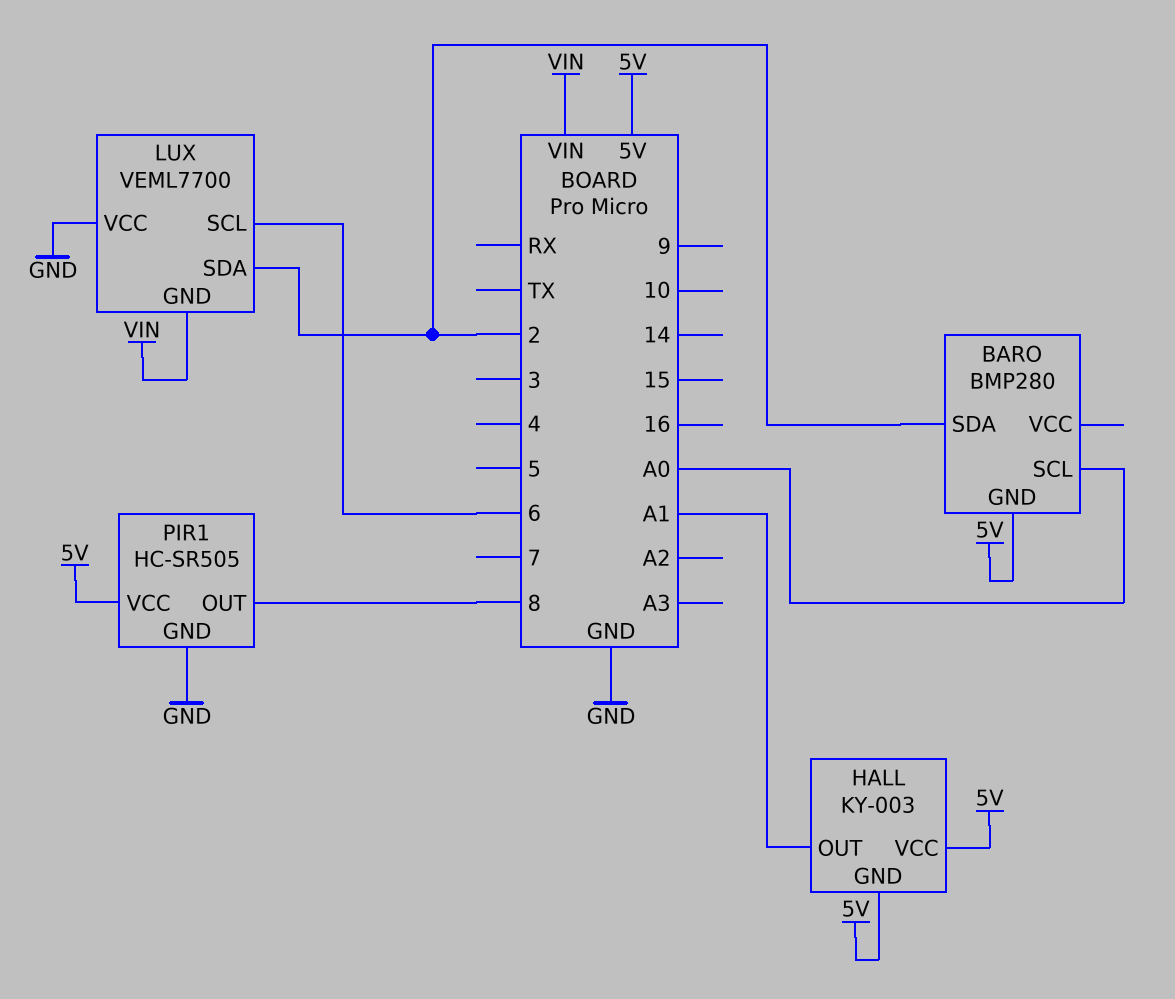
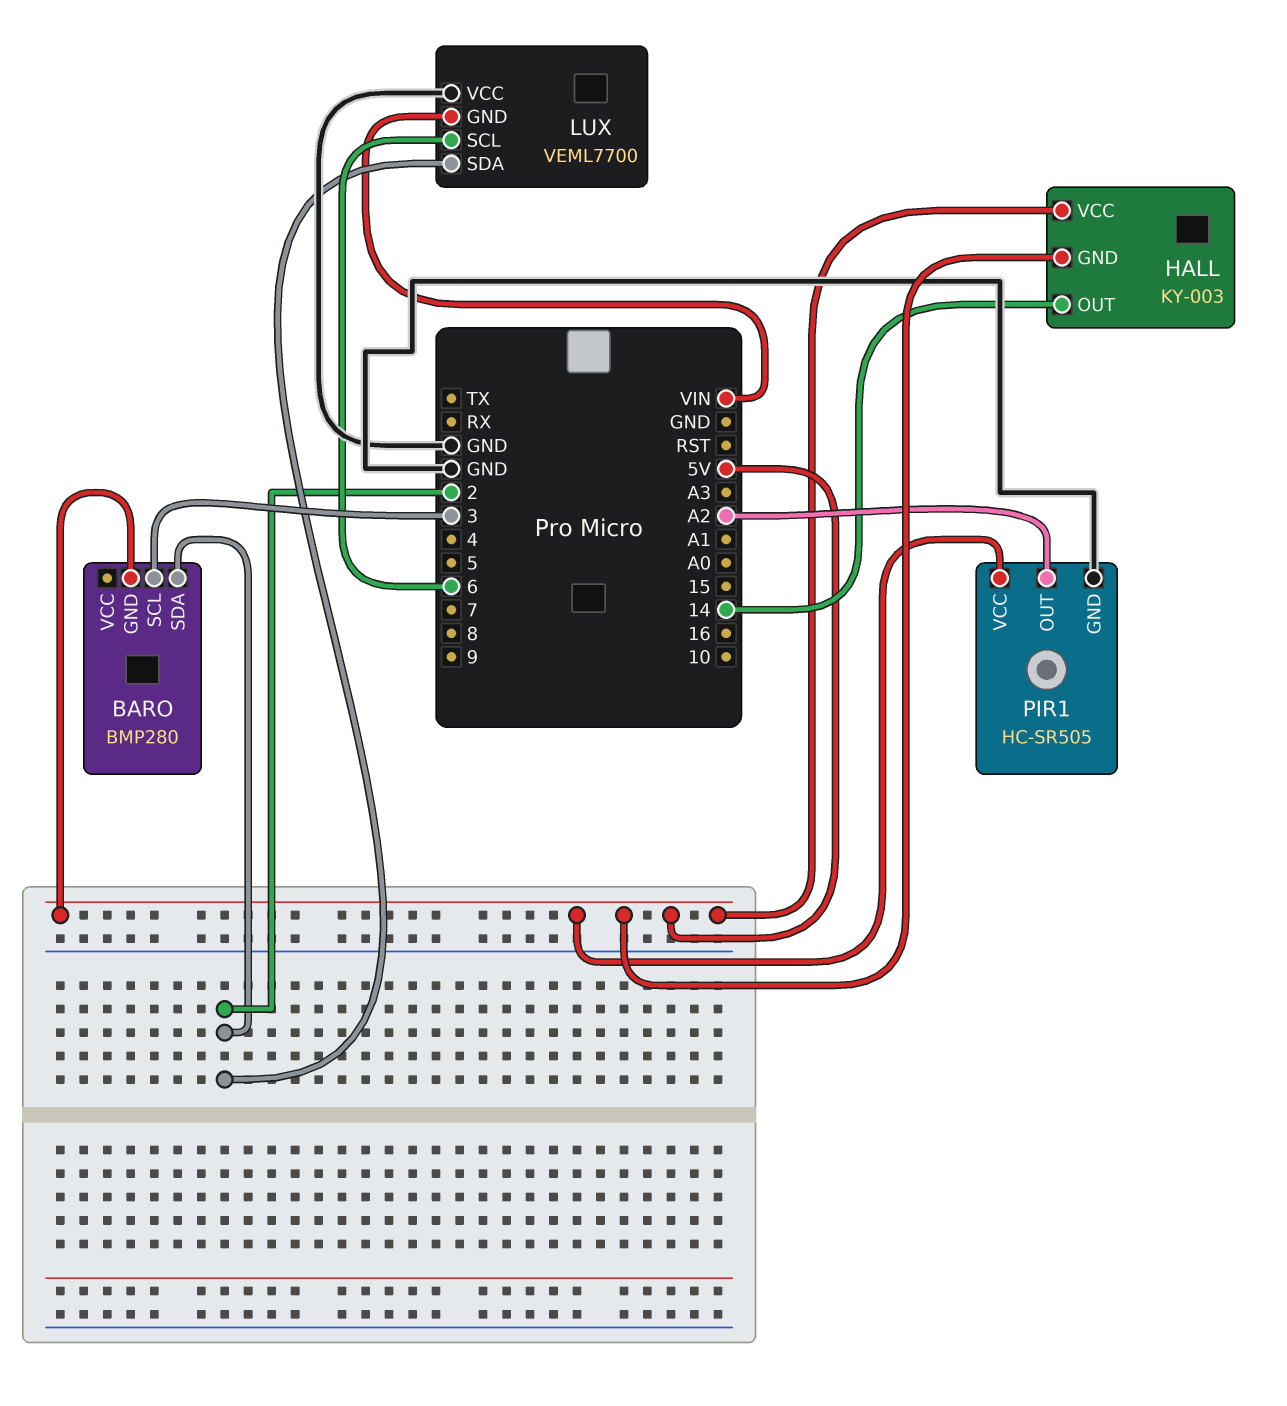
BARO pin SCL: A0 -> 3
HALL pin OUT: A1 -> 14
PIR1 pin OUT: 8 -> A2

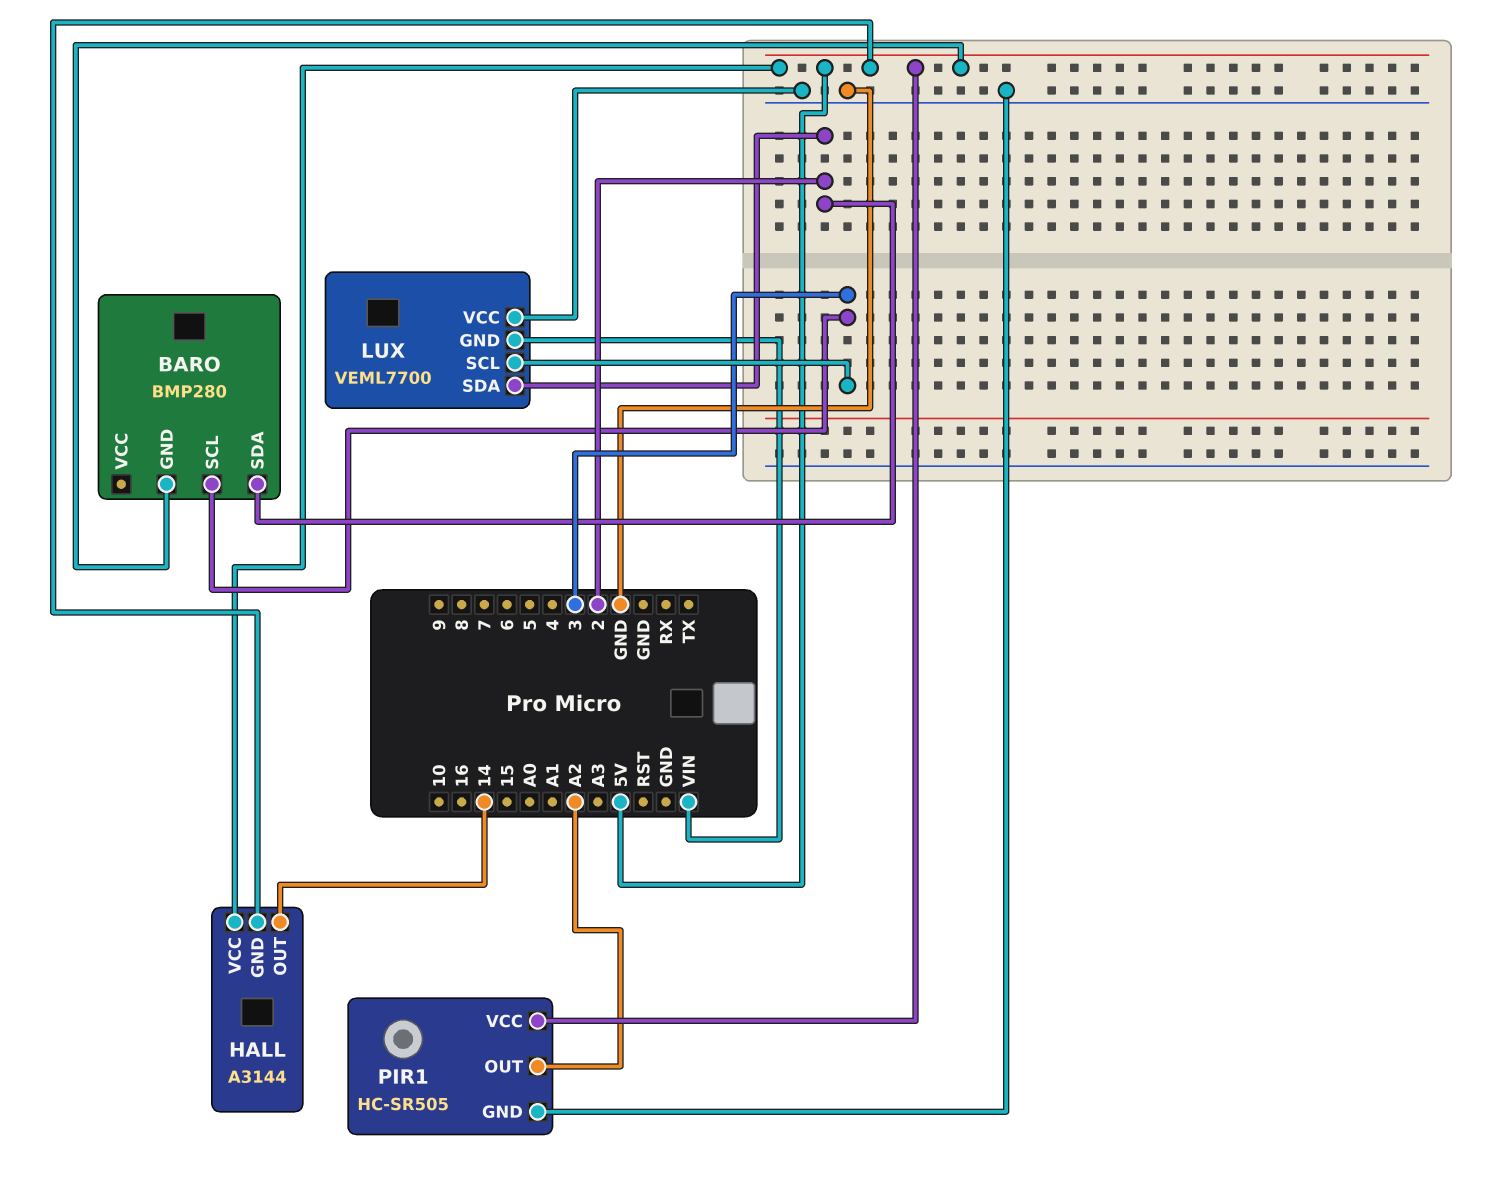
HALL: KY-003 -> A3144
LUX pin SCL: 6 -> 3

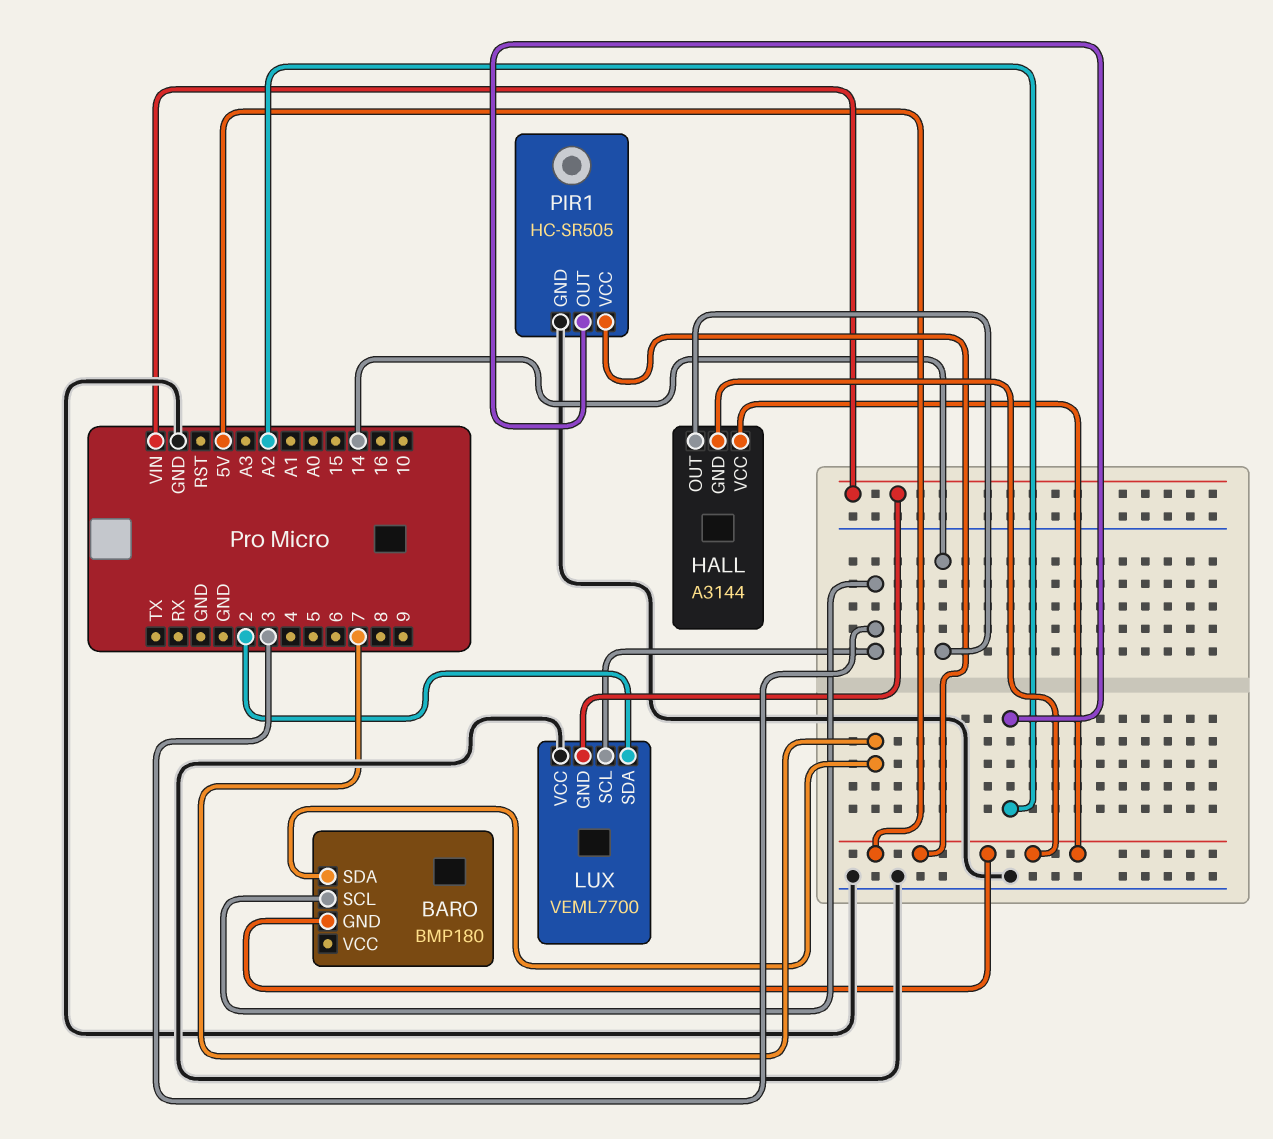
BARO: BMP280 -> BMP180
BARO pin SDA: 2 -> 7

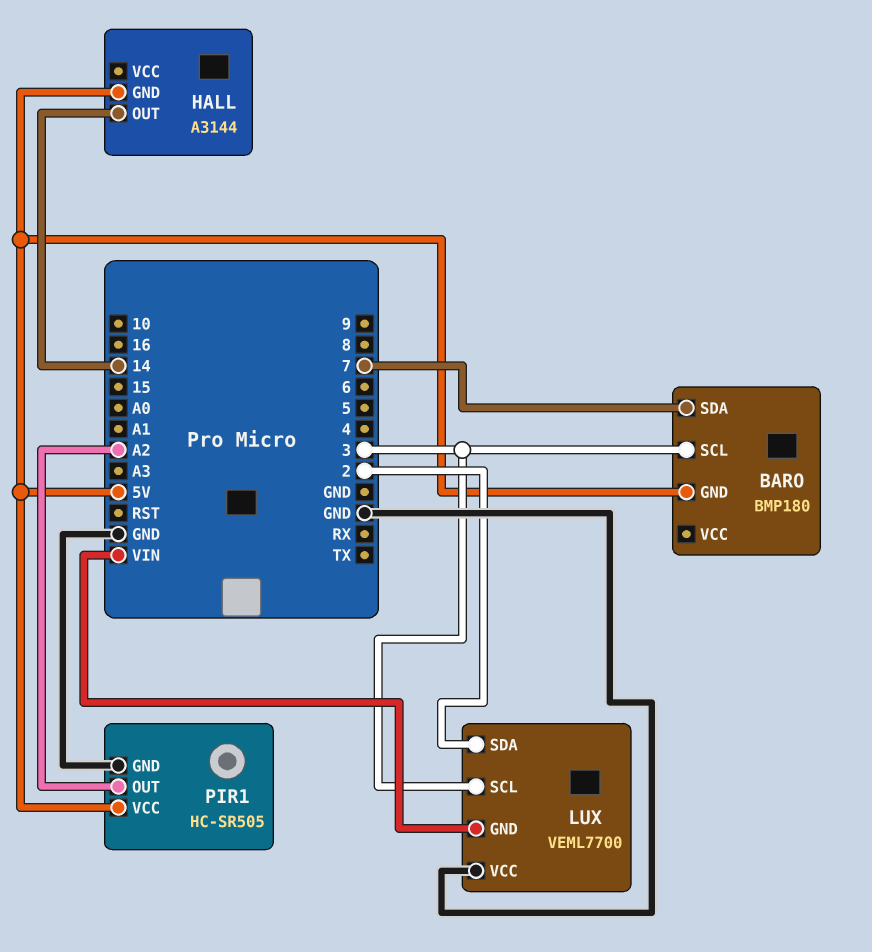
HALL pin VCC: 5V -> none

